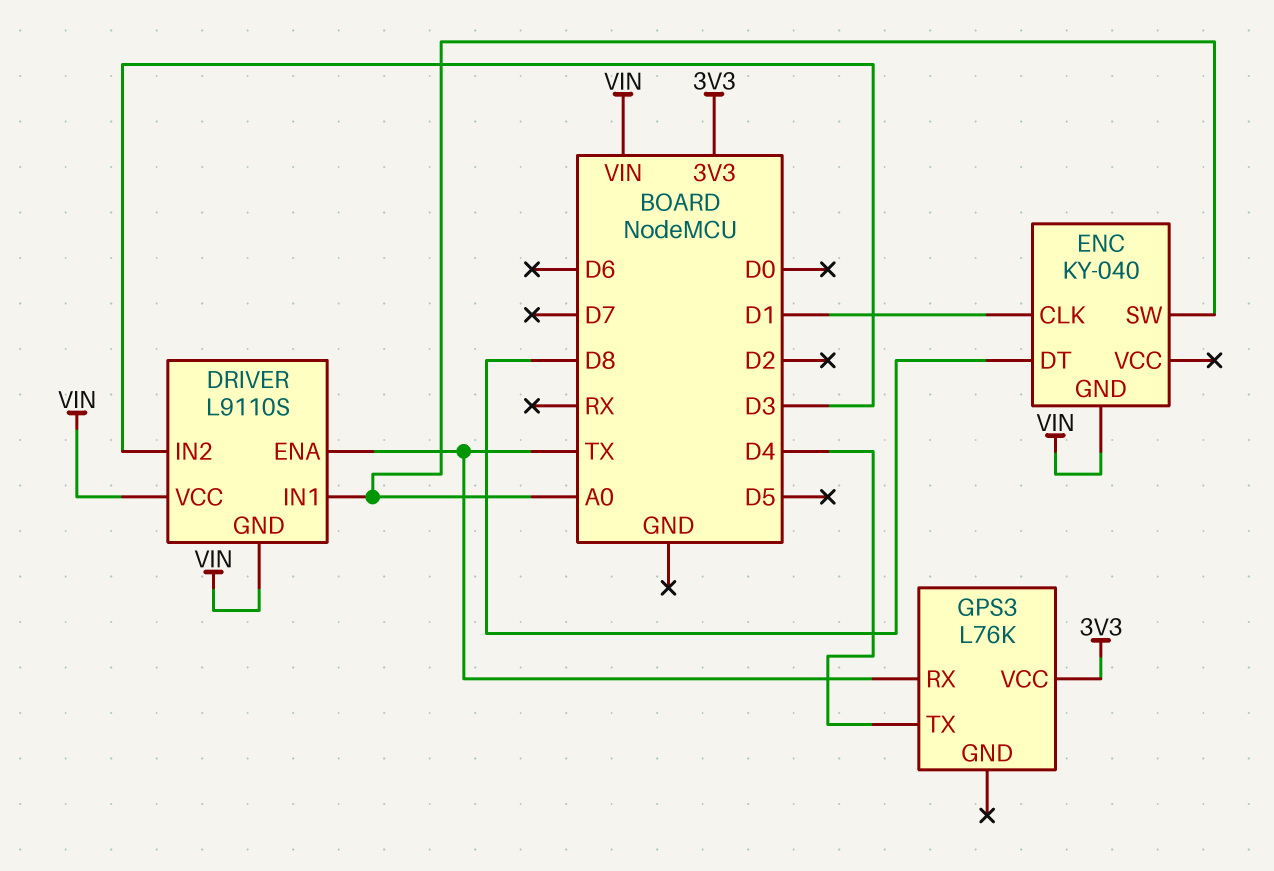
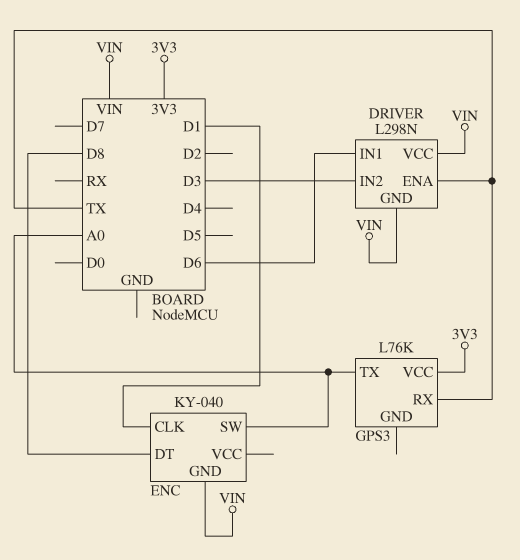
DRIVER: L9110S -> L298N
DRIVER pin IN1: A0 -> D6
GPS3 pin TX: D4 -> A0

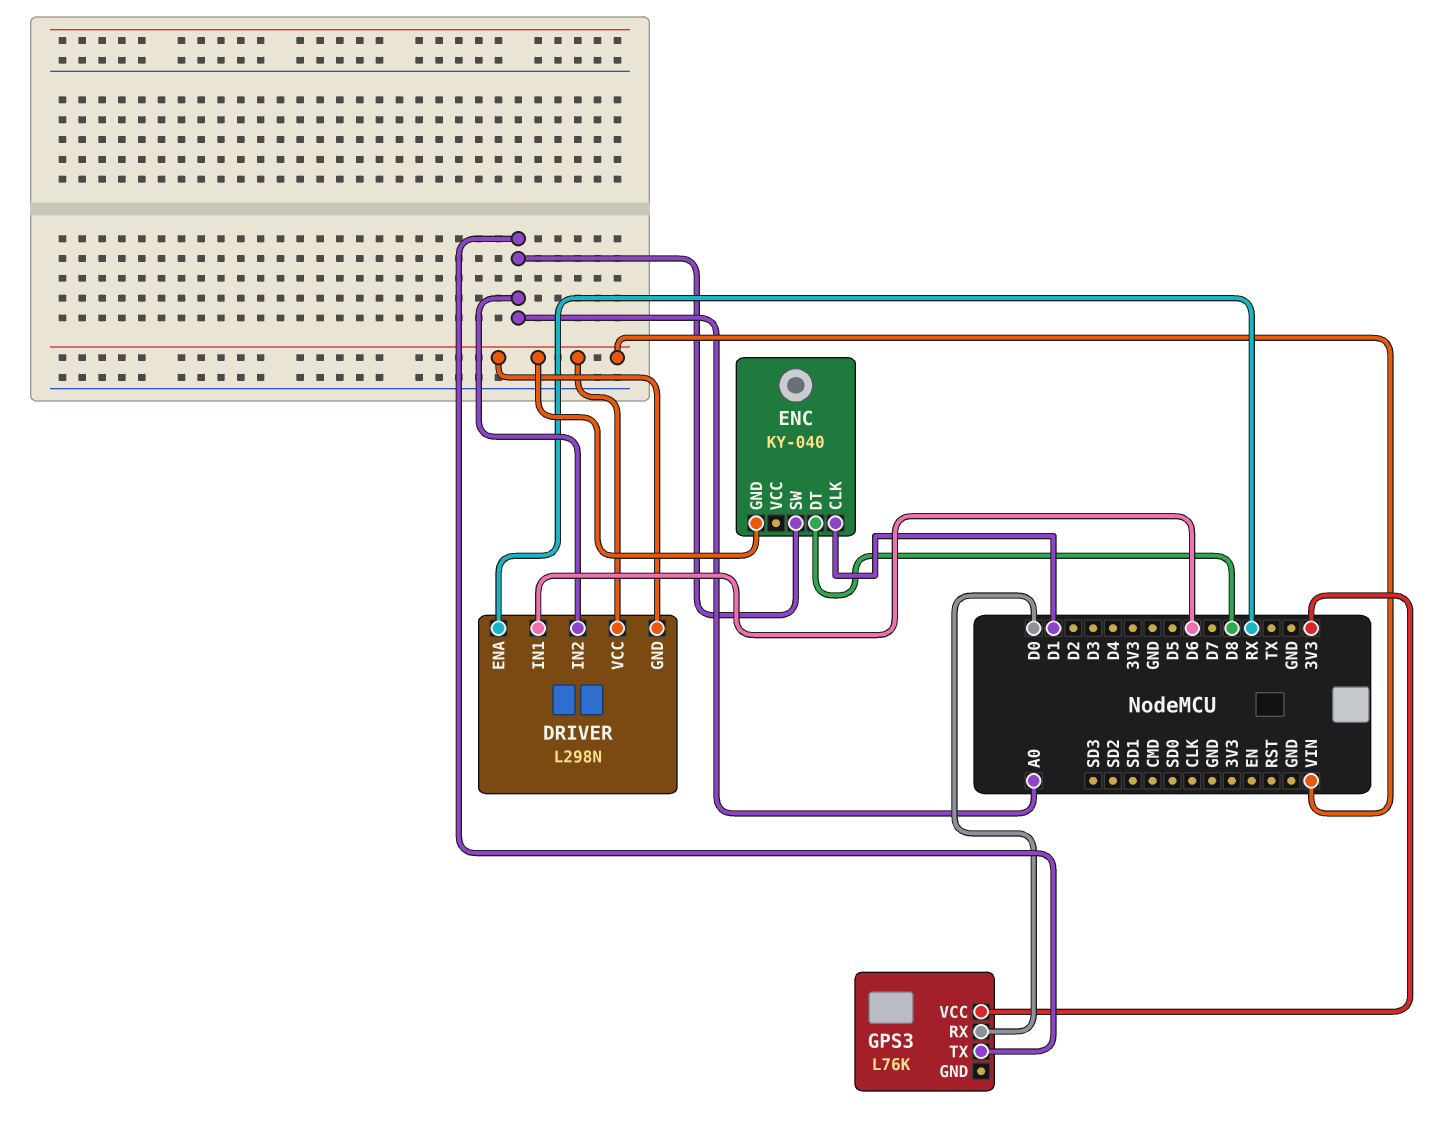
DRIVER pin ENA: TX -> RX
DRIVER pin IN2: D3 -> A0
GPS3 pin RX: TX -> D0

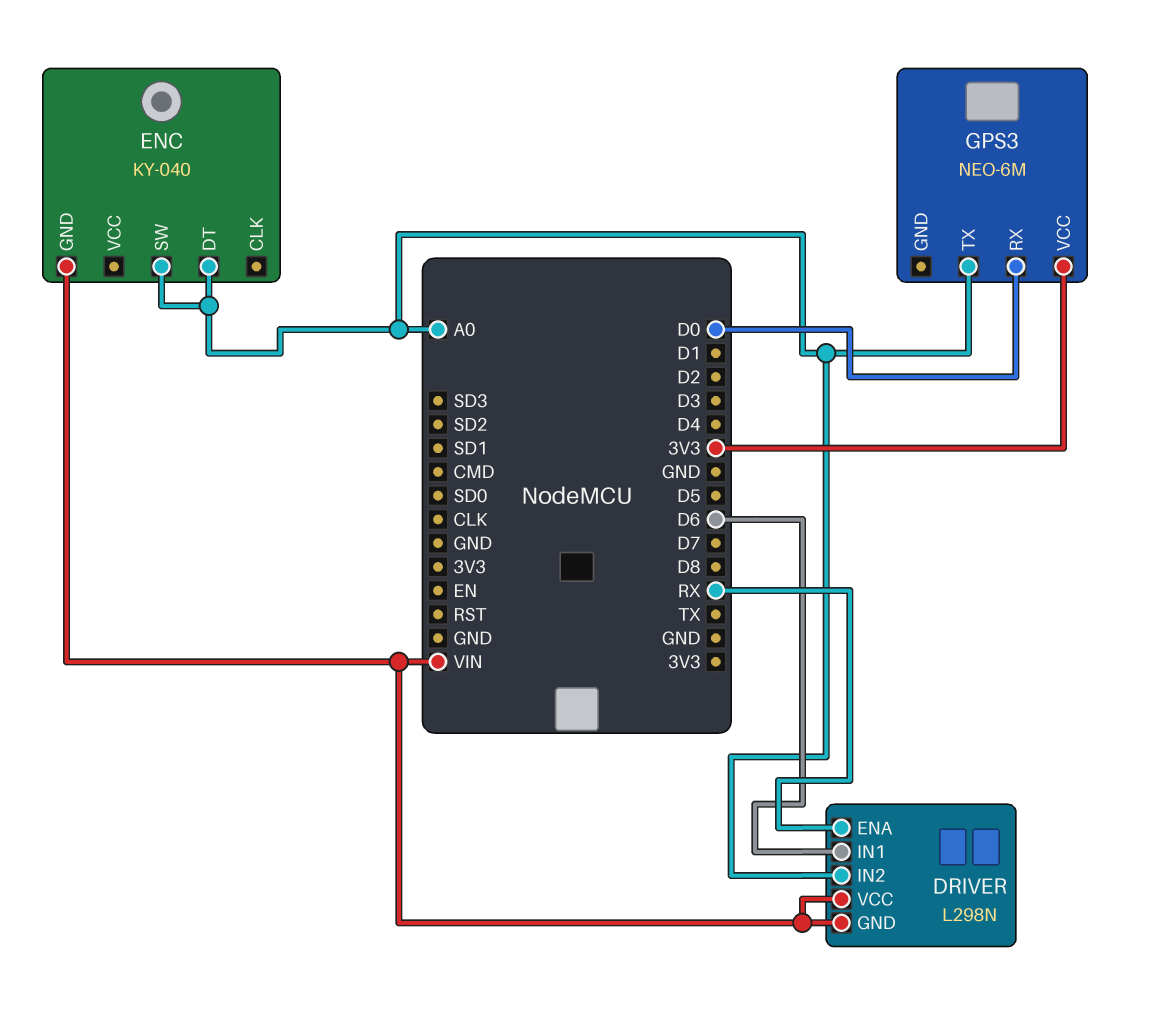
ENC pin CLK: D1 -> none
ENC pin DT: D8 -> A0
GPS3: L76K -> NEO-6M

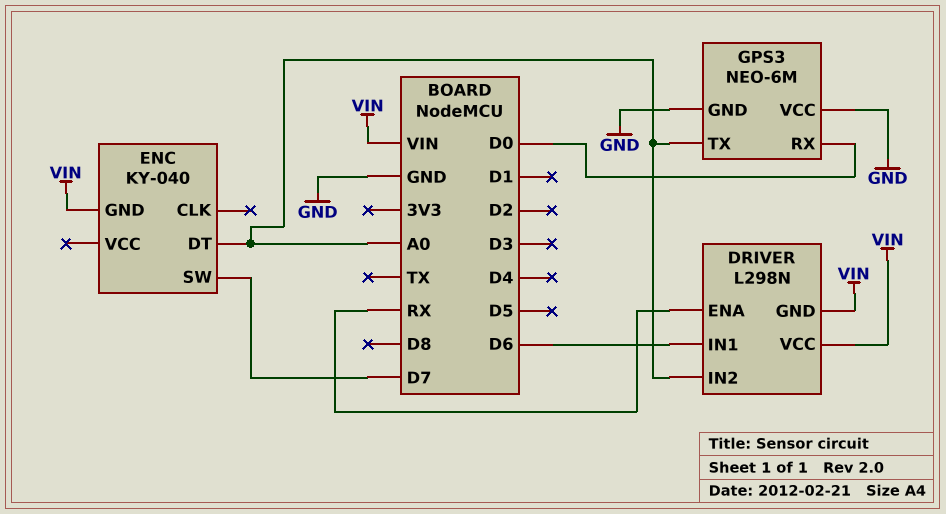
ENC pin SW: A0 -> D7
GPS3 pin GND: none -> GND
GPS3 pin VCC: 3V3 -> GND

